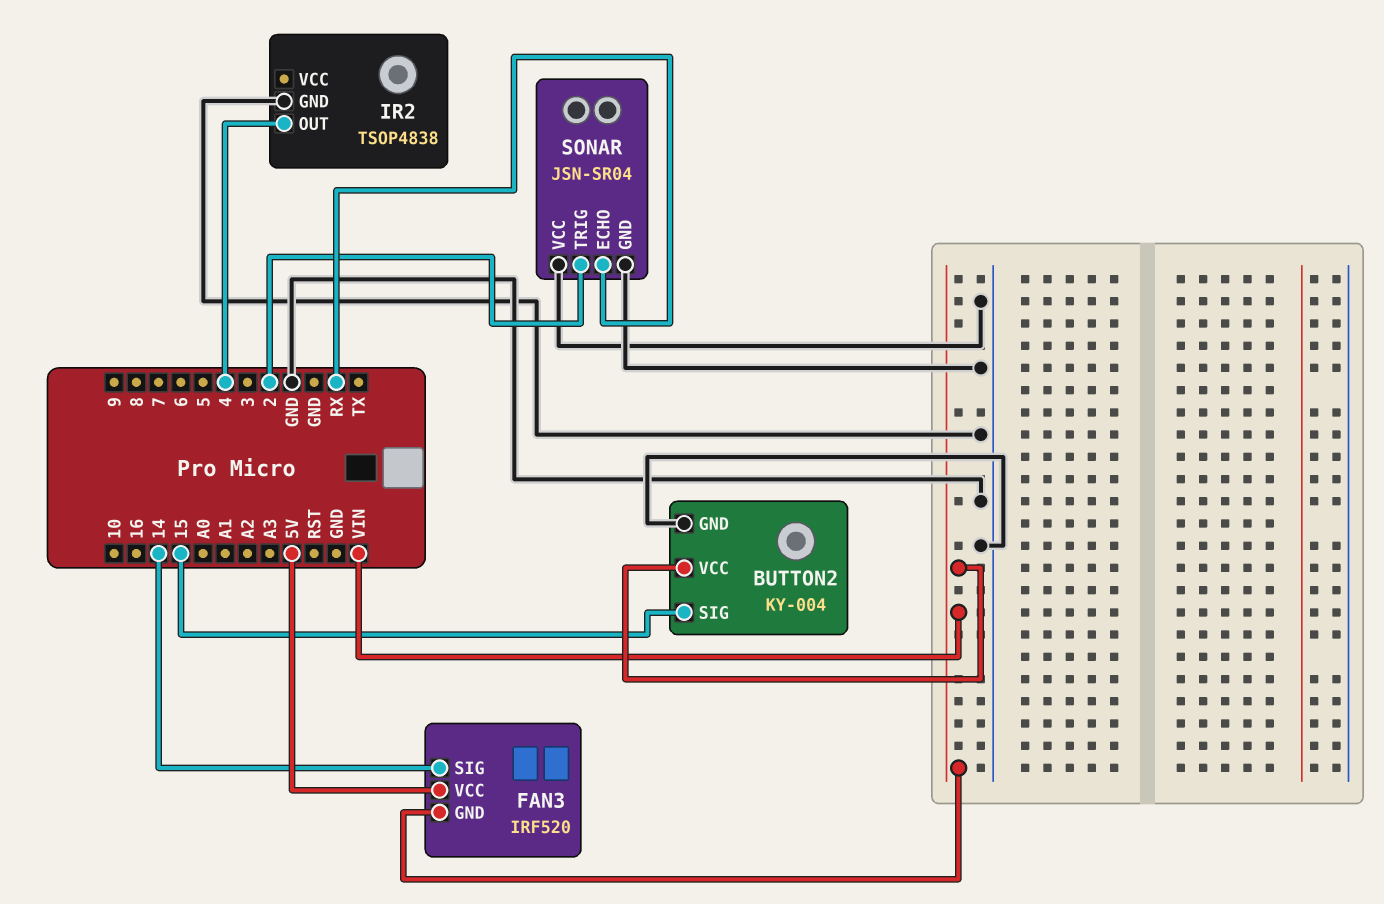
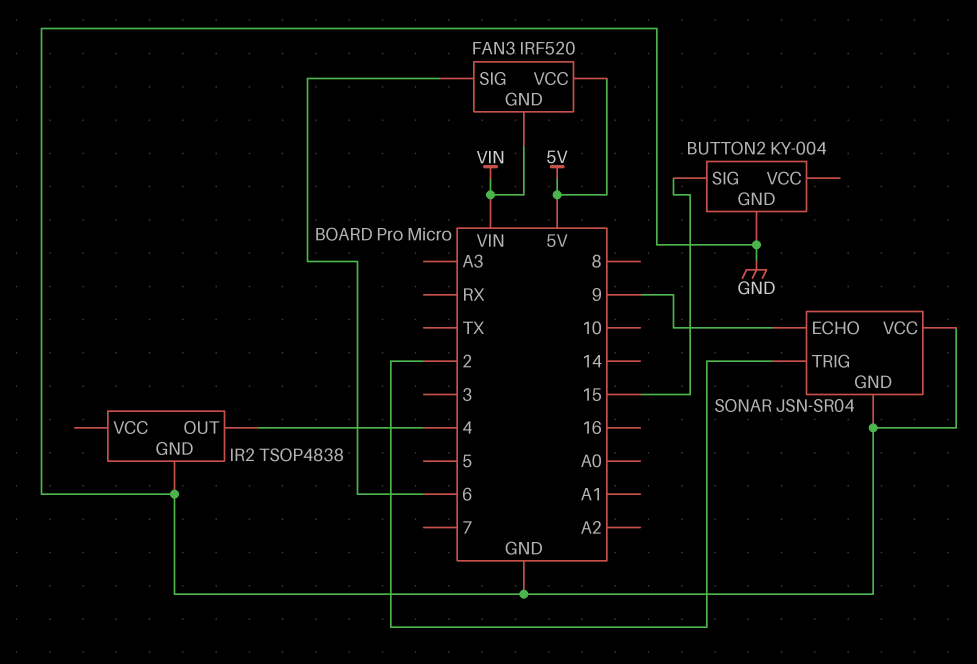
BUTTON2 pin VCC: VIN -> none
FAN3 pin SIG: 14 -> 6
SONAR pin ECHO: RX -> 9

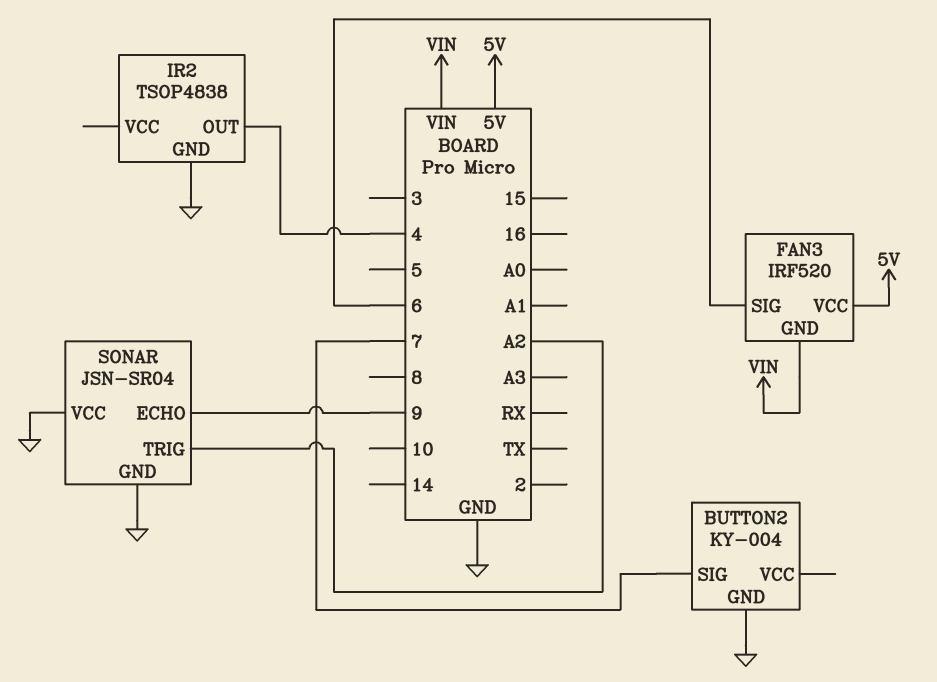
BUTTON2 pin SIG: 15 -> 7
SONAR pin TRIG: 2 -> A2

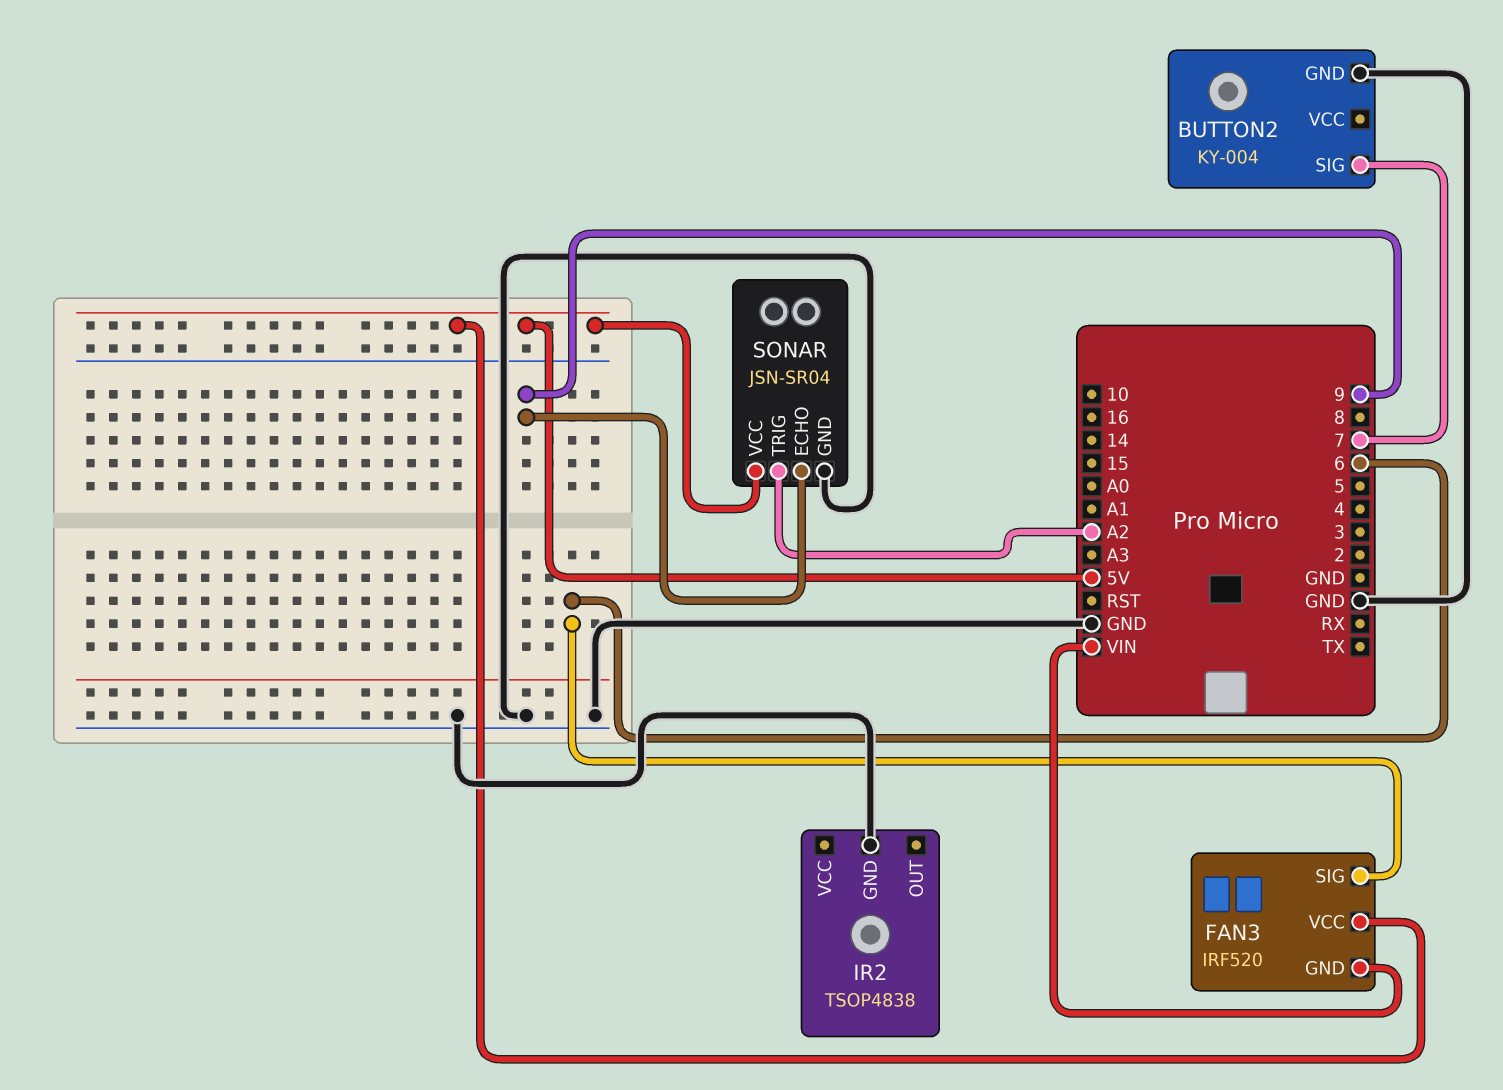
IR2 pin OUT: 4 -> none
SONAR pin VCC: GND -> 5V

